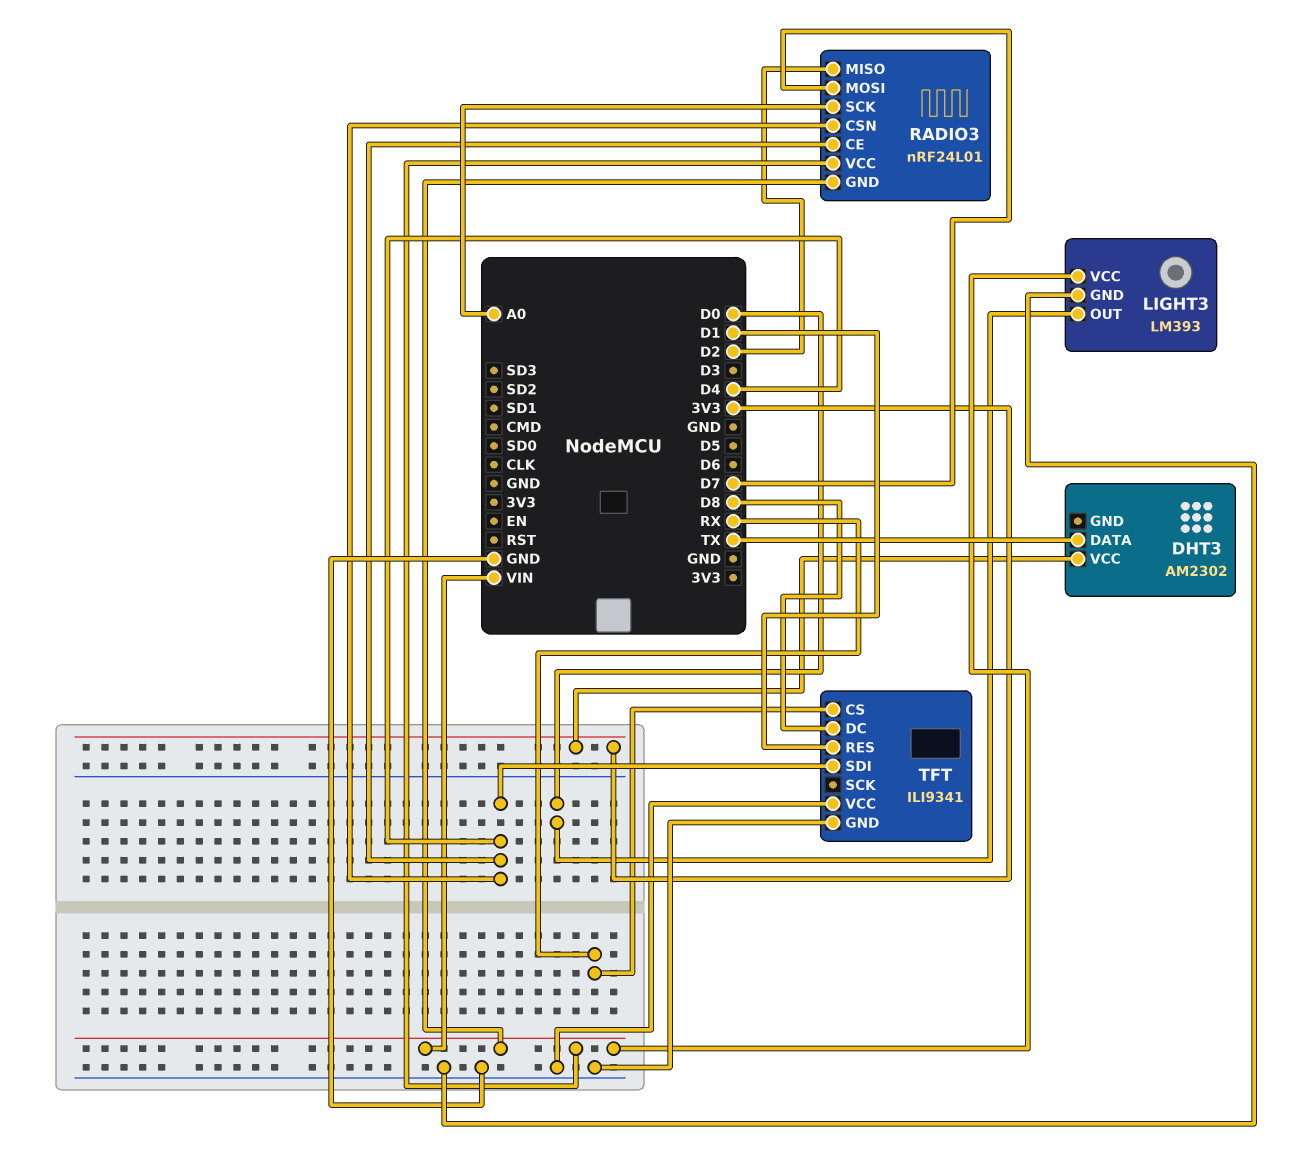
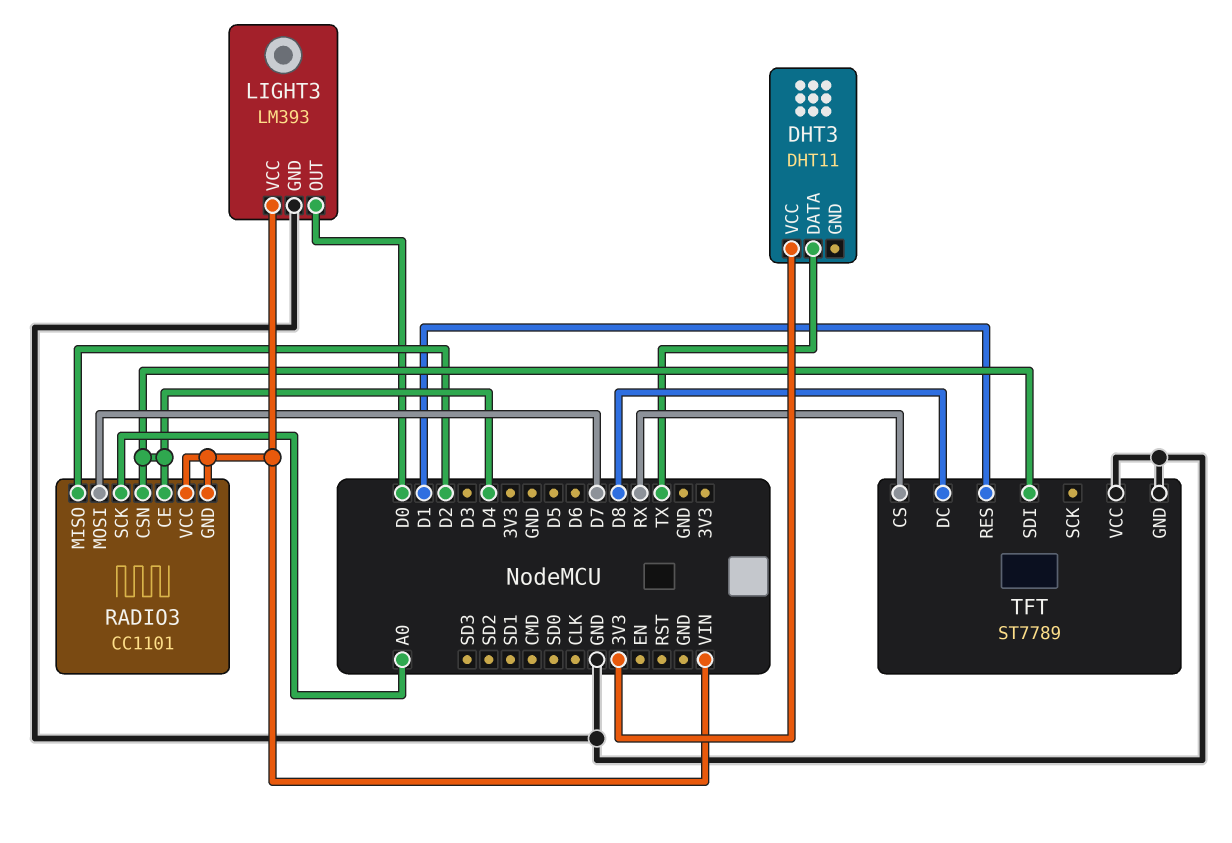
DHT3: AM2302 -> DHT11
RADIO3: nRF24L01 -> CC1101
TFT: ILI9341 -> ST7789

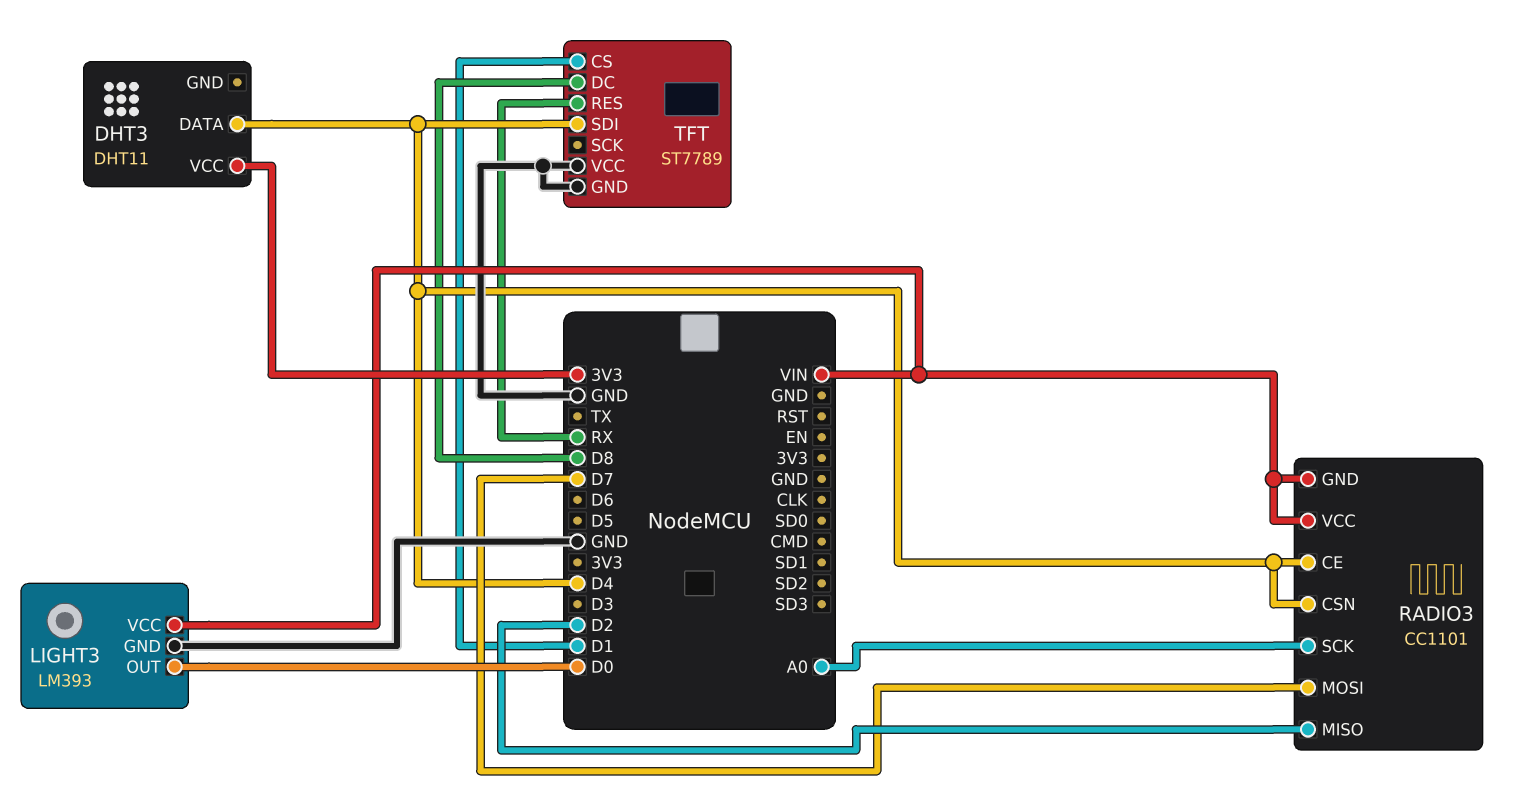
DHT3 pin DATA: TX -> D4
TFT pin CS: RX -> D1
TFT pin RES: D1 -> RX

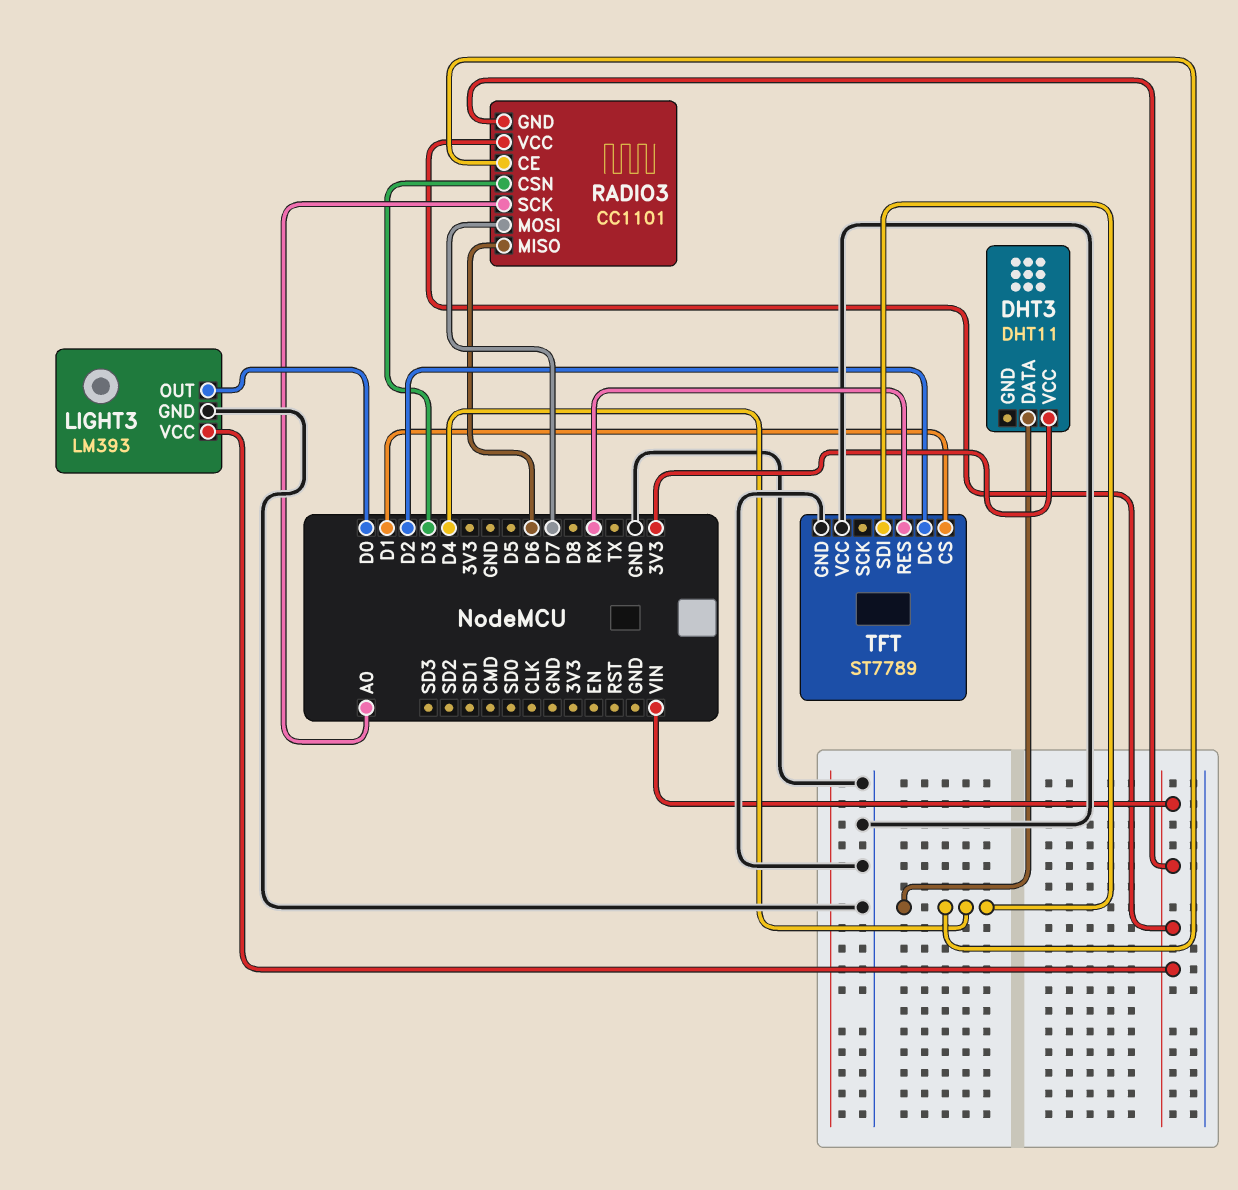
RADIO3 pin CSN: D4 -> D3
RADIO3 pin MISO: D2 -> D6
TFT pin DC: D8 -> D2

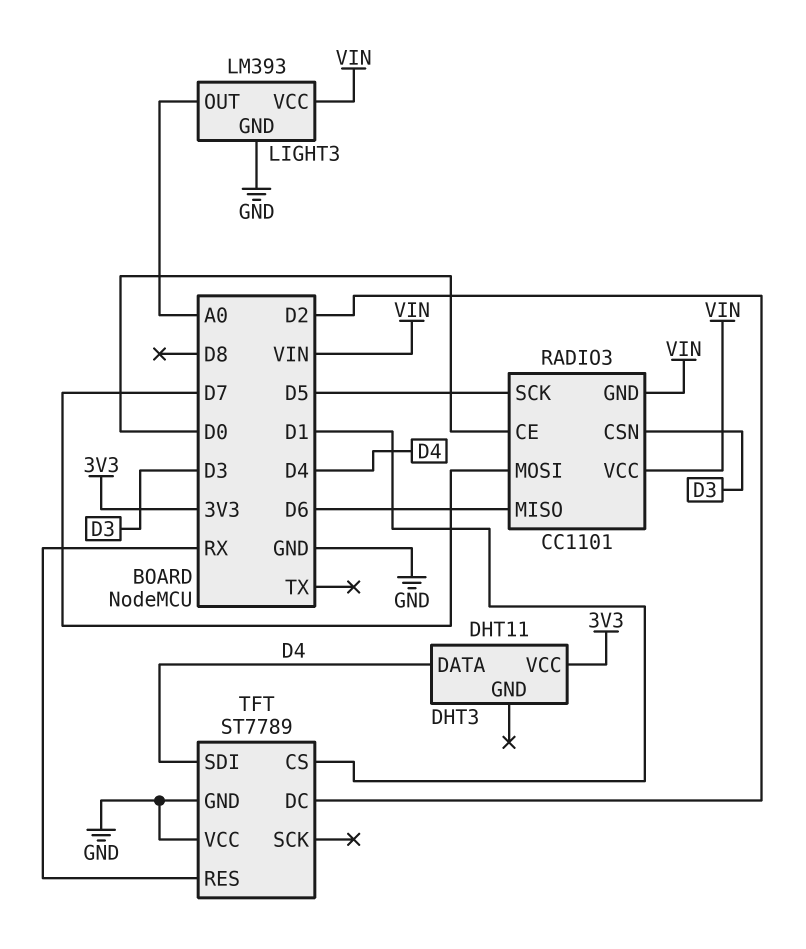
LIGHT3 pin OUT: D0 -> A0
RADIO3 pin CE: D4 -> D0
RADIO3 pin SCK: A0 -> D5

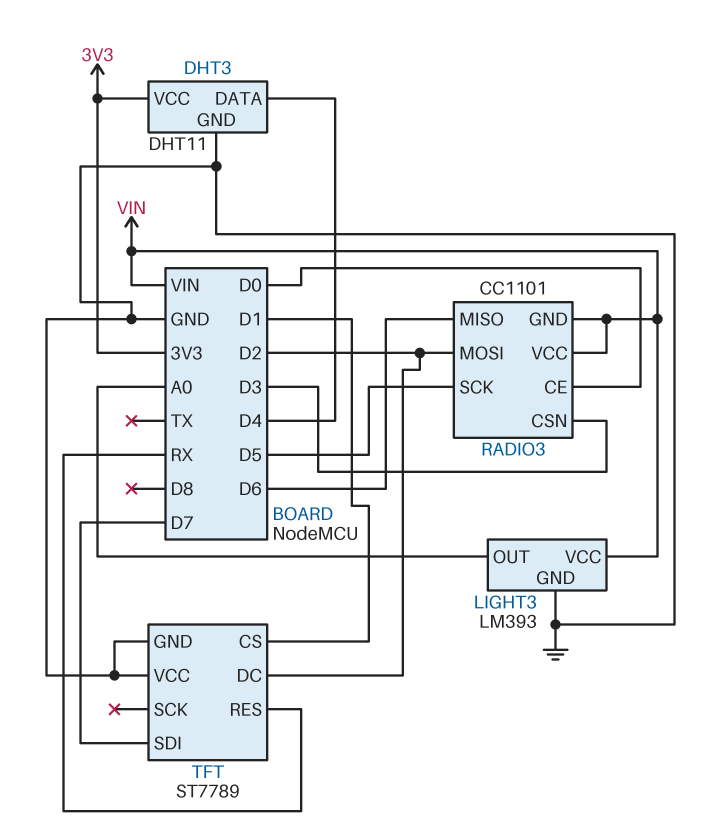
DHT3 pin GND: none -> GND
RADIO3 pin MOSI: D7 -> D2
TFT pin SDI: D4 -> D7

